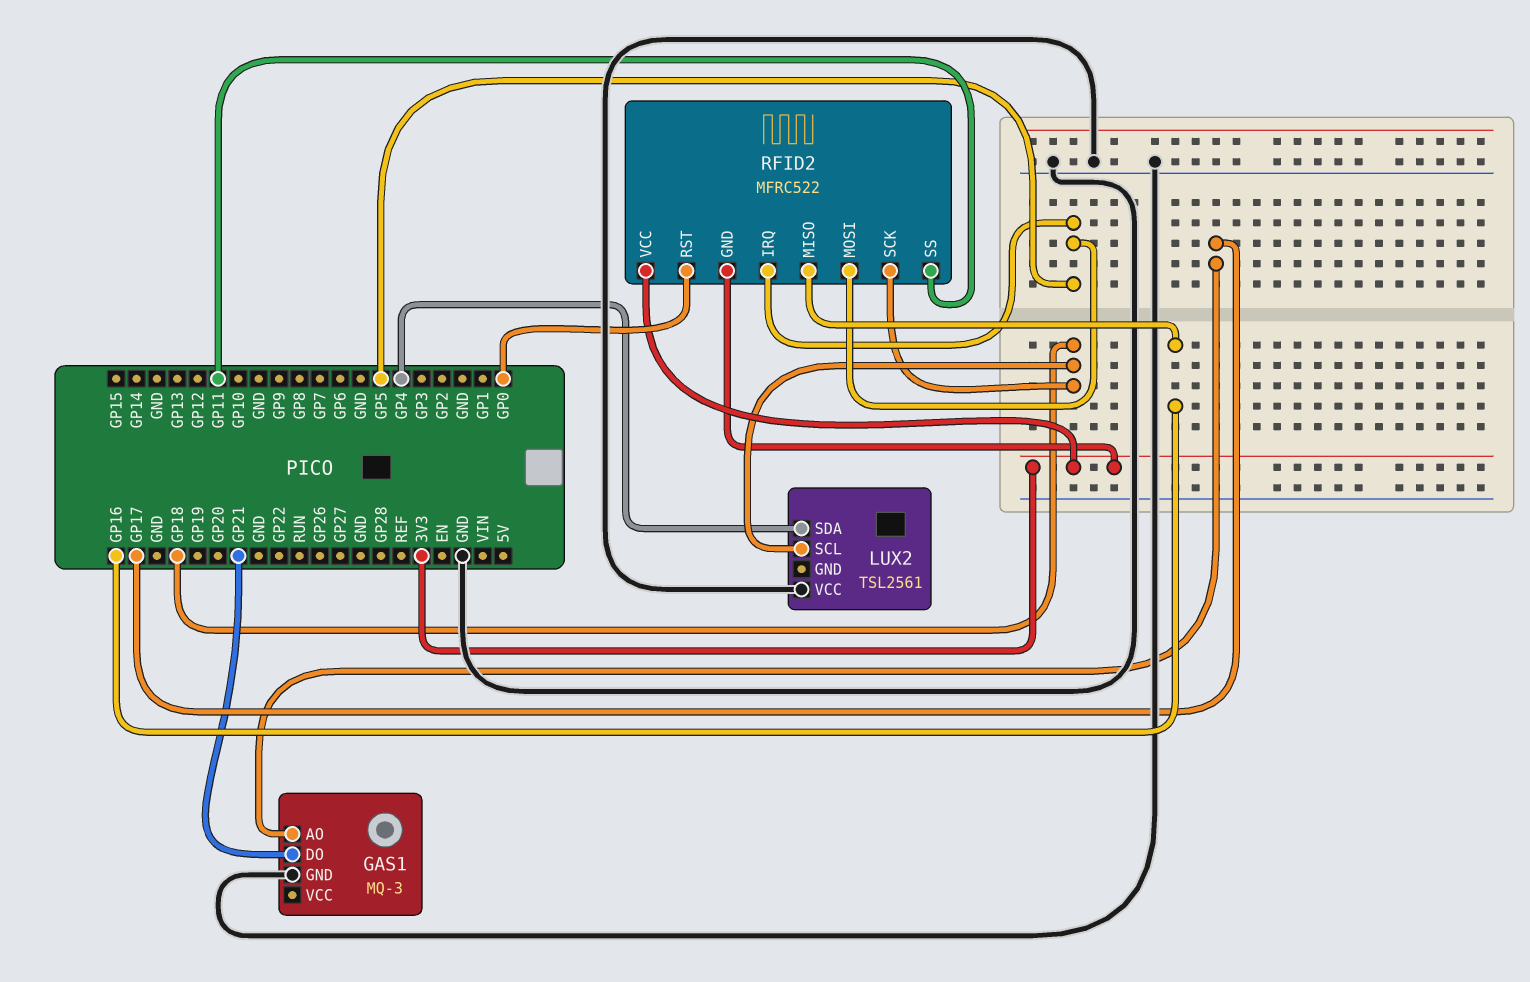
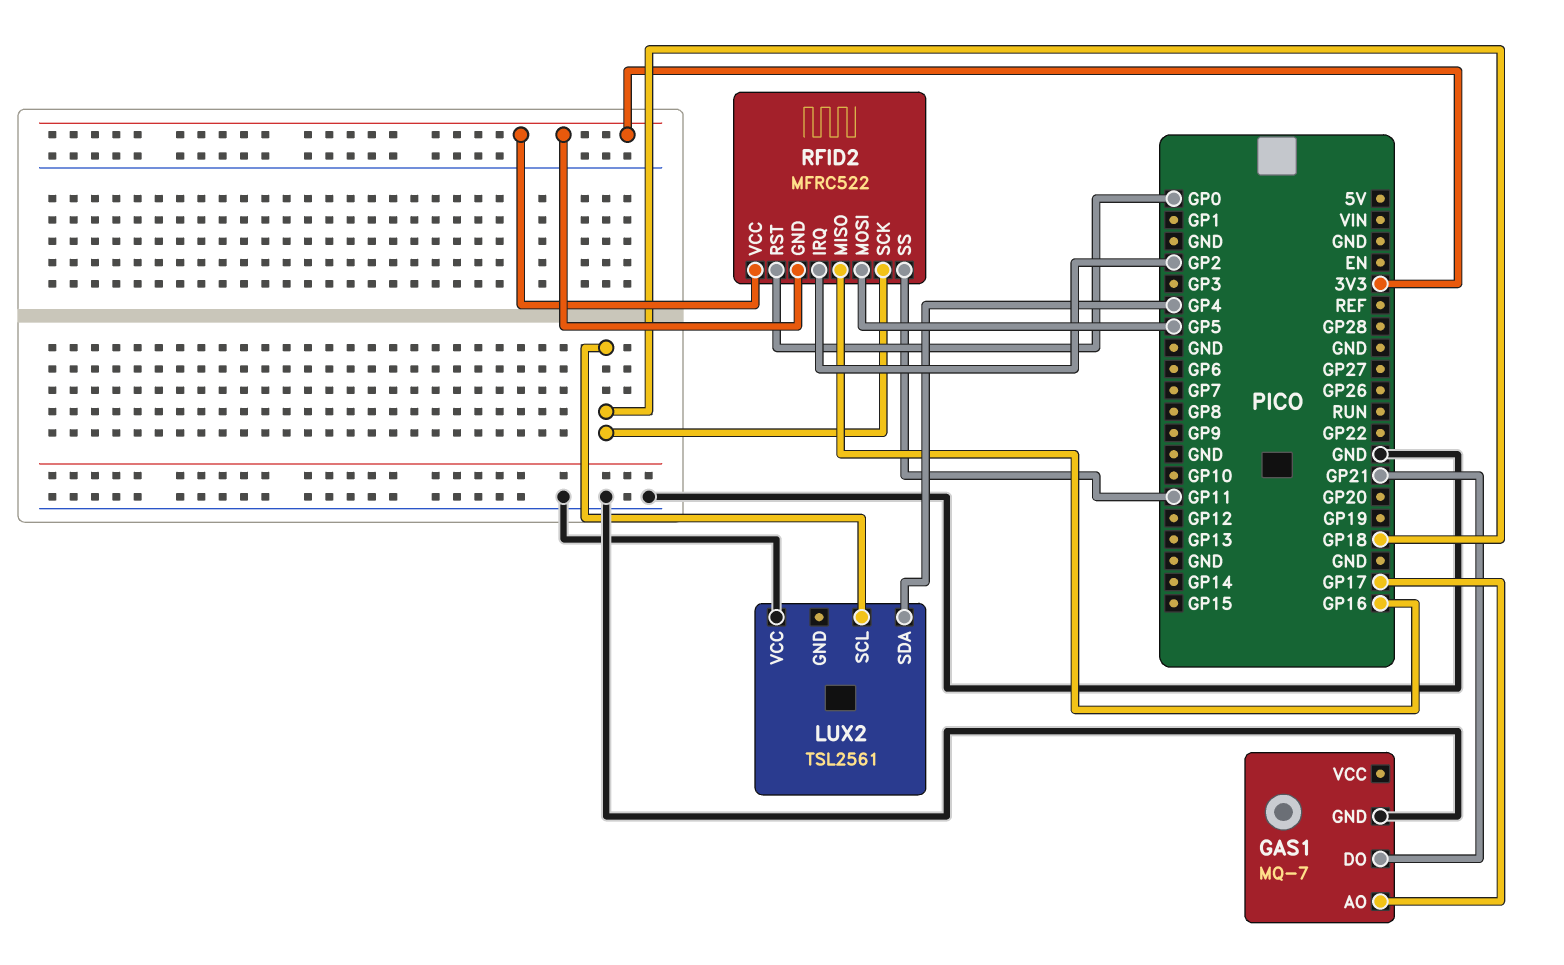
GAS1: MQ-3 -> MQ-7
RFID2 pin IRQ: GP5 -> GP2

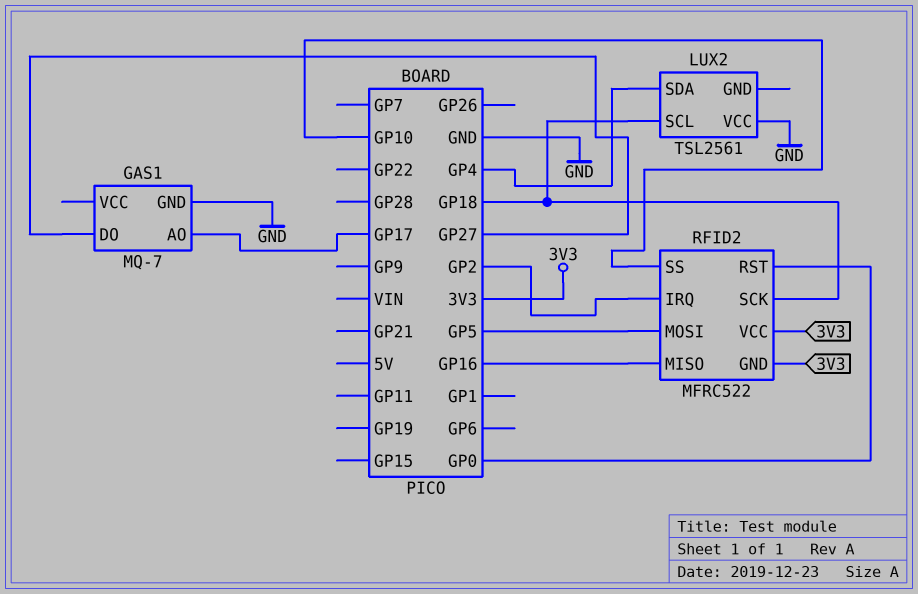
GAS1 pin DO: GP21 -> GP27
RFID2 pin SS: GP11 -> GP10

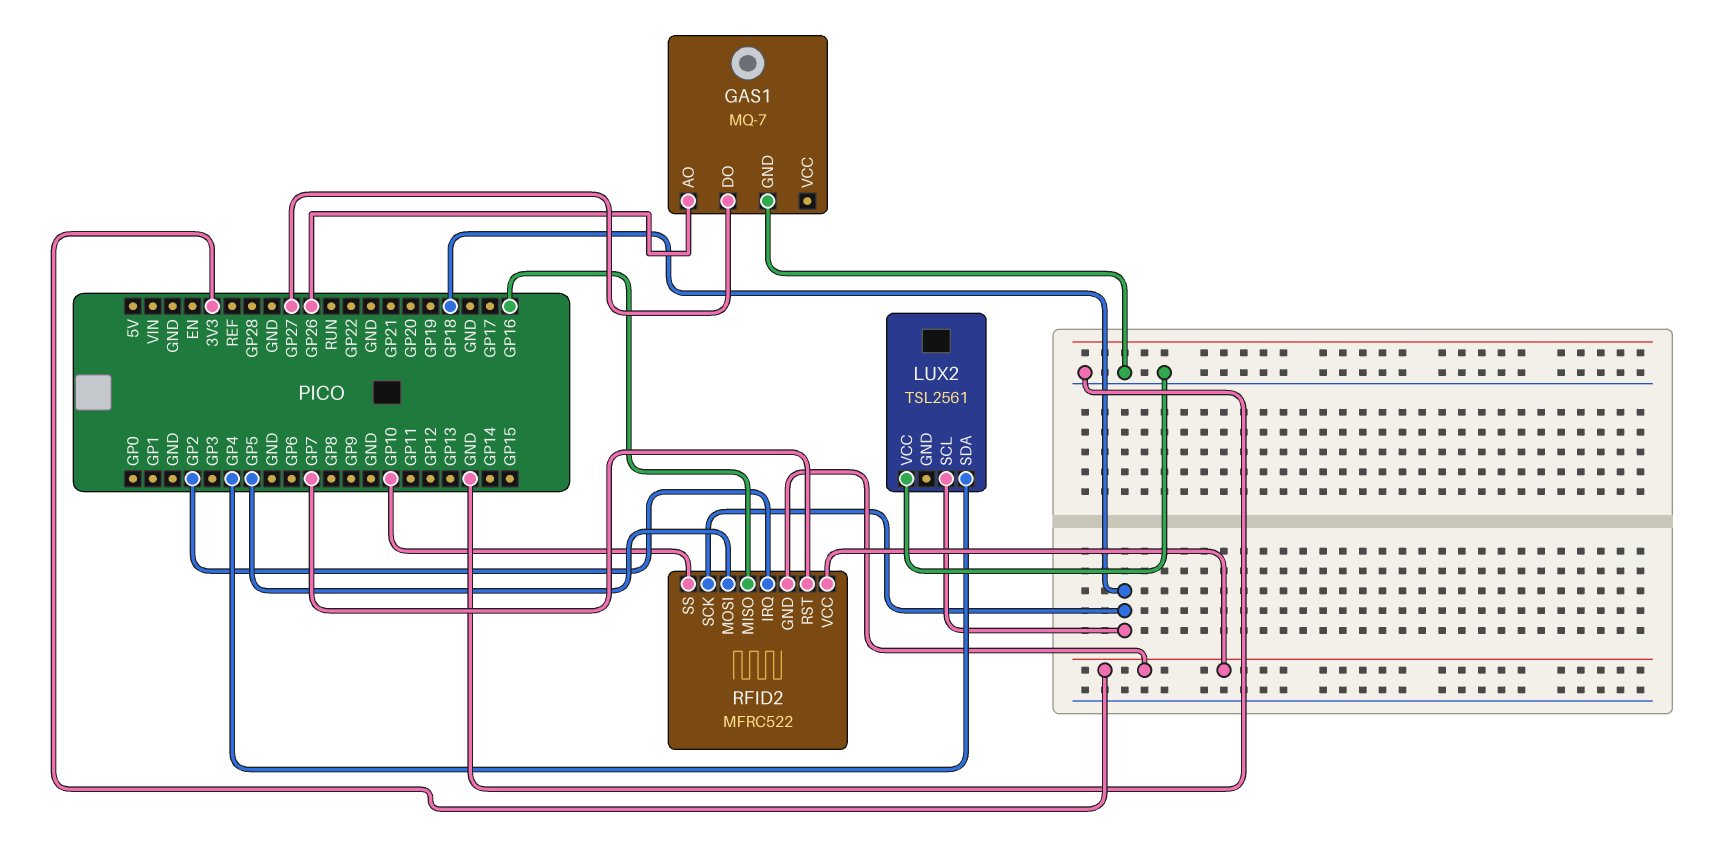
GAS1 pin AO: GP17 -> GP26
RFID2 pin RST: GP0 -> GP7

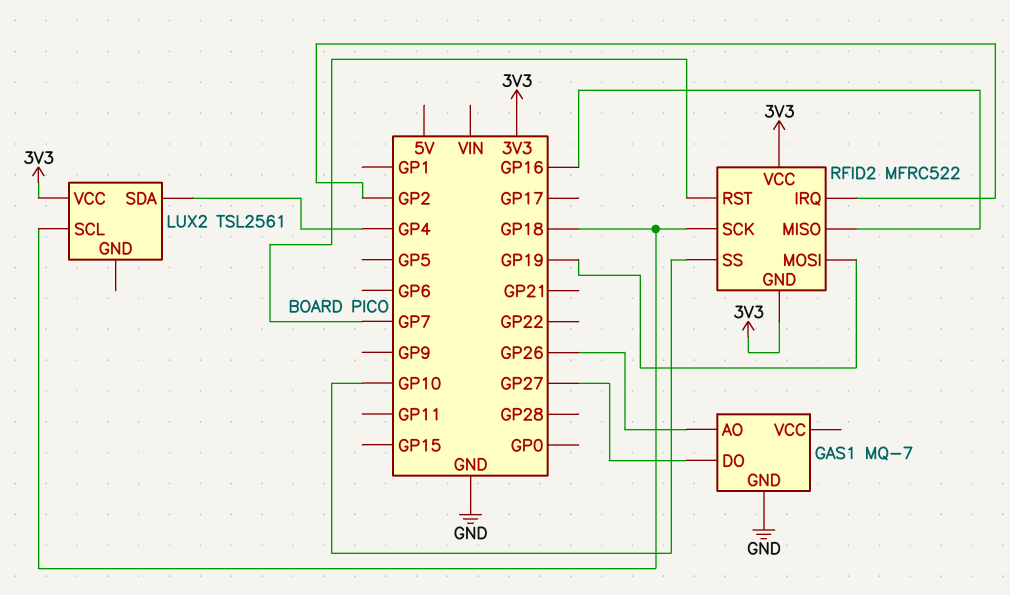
LUX2 pin VCC: GND -> 3V3
RFID2 pin MOSI: GP5 -> GP19

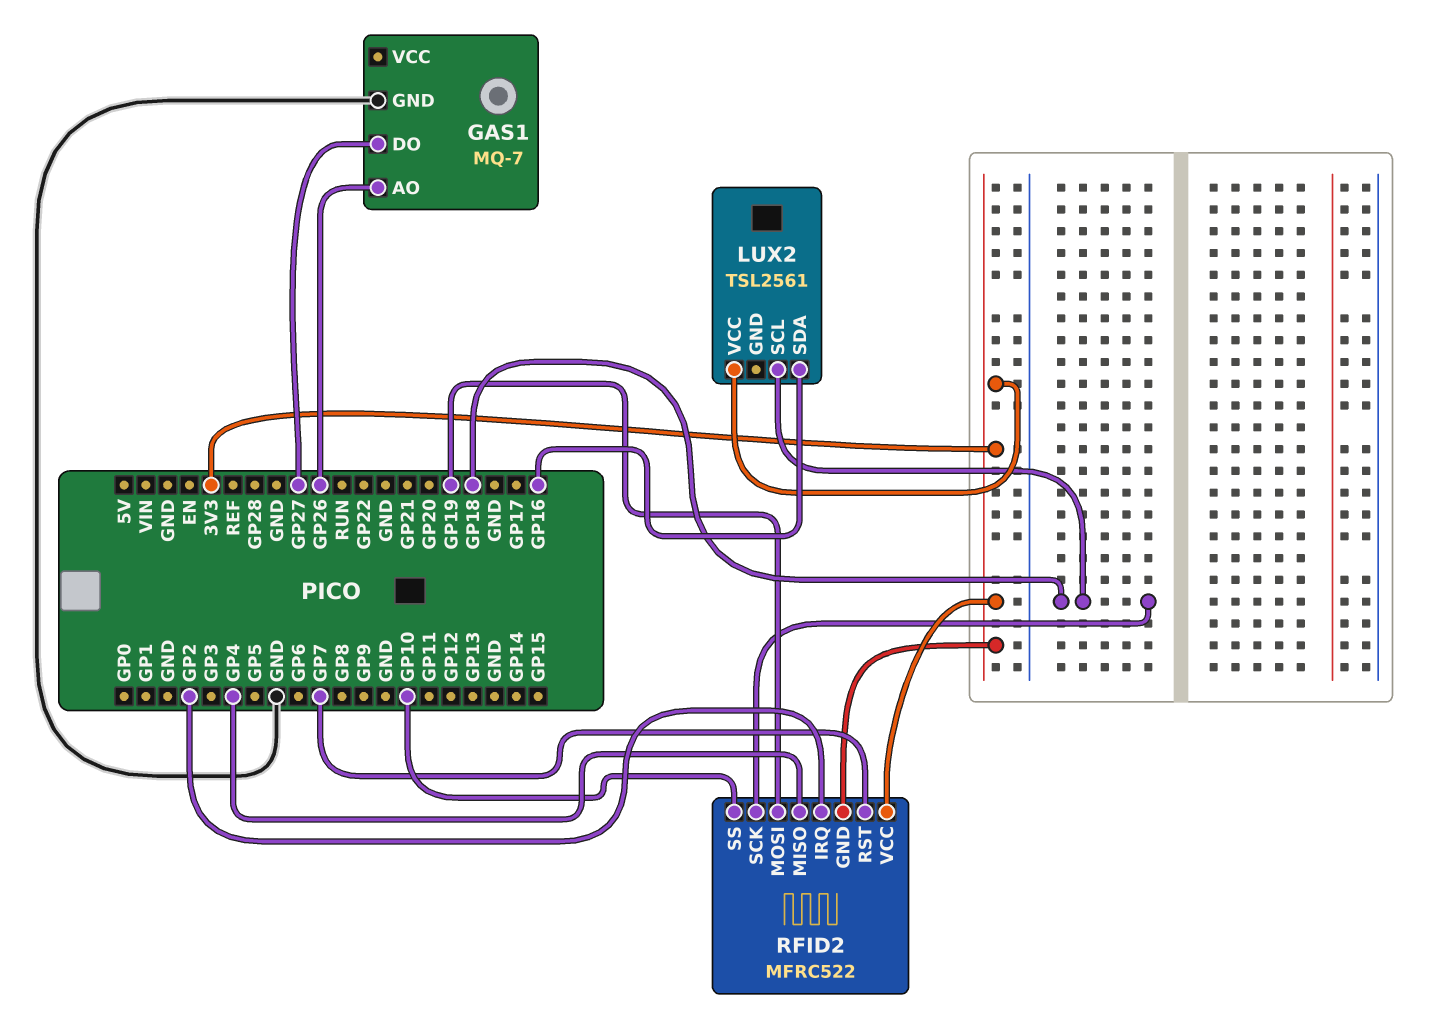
LUX2 pin SDA: GP4 -> GP16
RFID2 pin MISO: GP16 -> GP4

